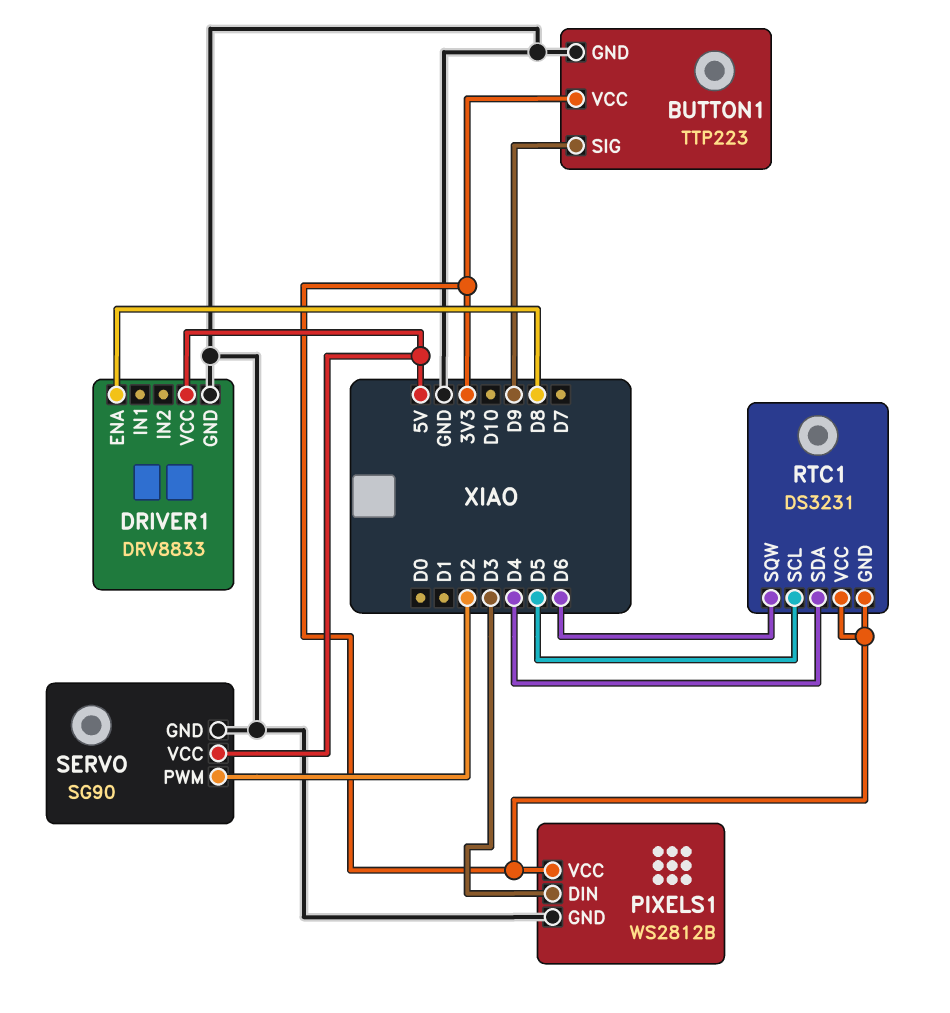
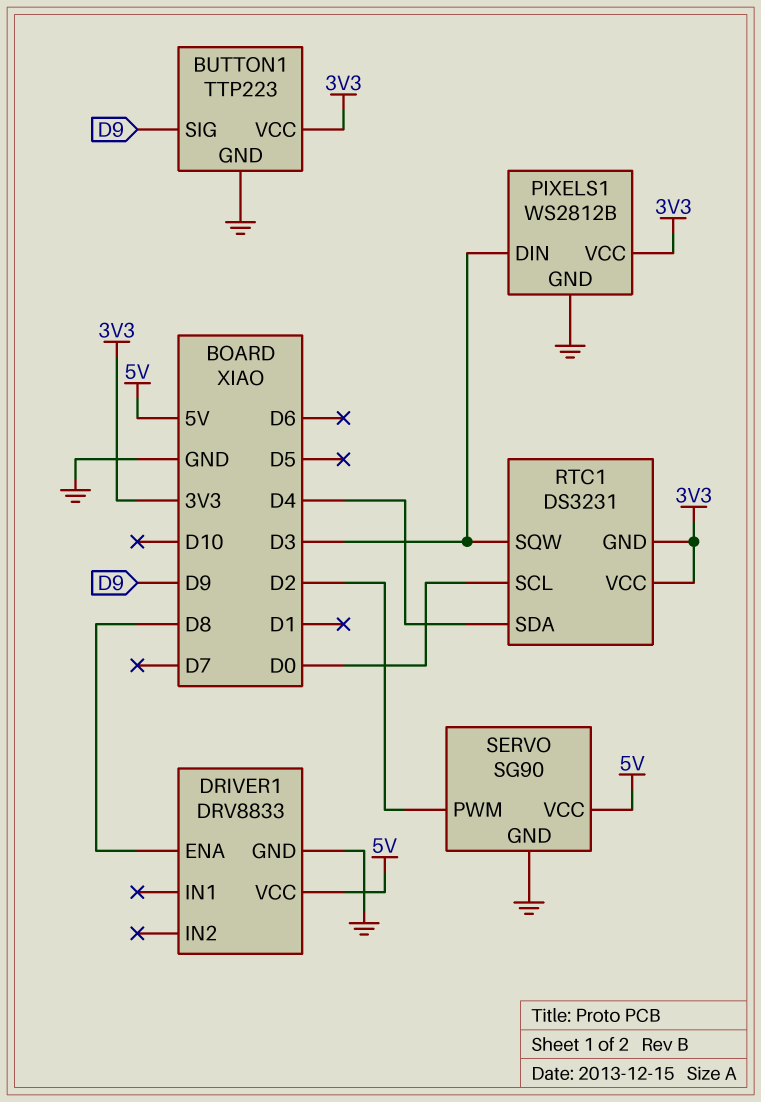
RTC1 pin SCL: D5 -> D0
RTC1 pin SQW: D6 -> D3

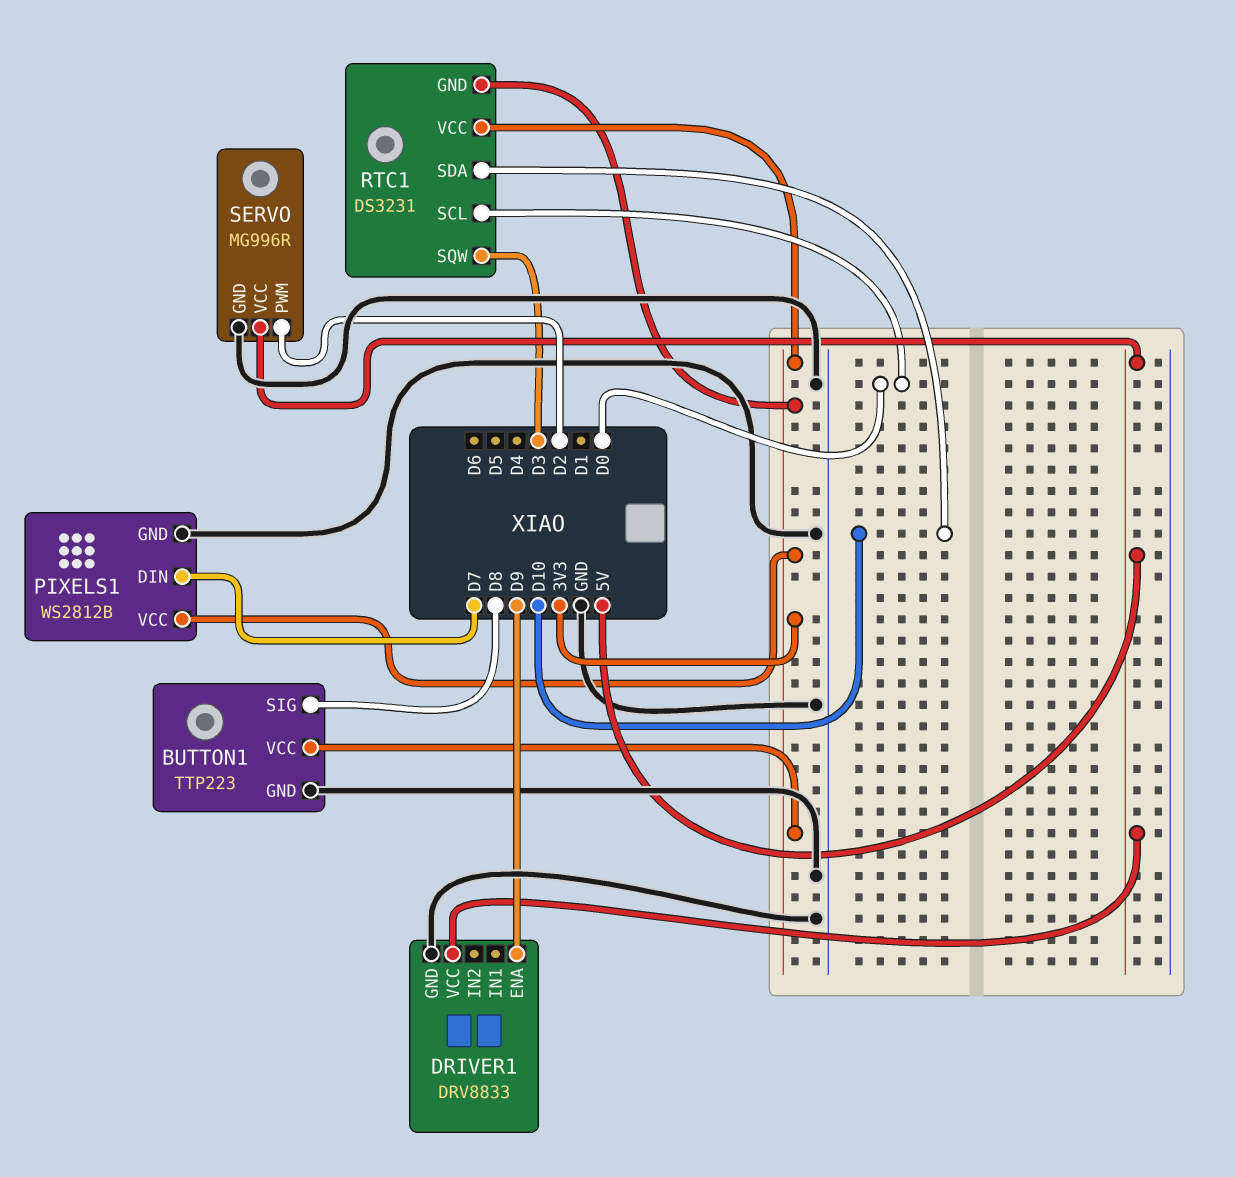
BUTTON1 pin SIG: D9 -> D8
DRIVER1 pin ENA: D8 -> D9
PIXELS1 pin DIN: D3 -> D7
RTC1 pin SDA: D4 -> D10
SERVO: SG90 -> MG996R

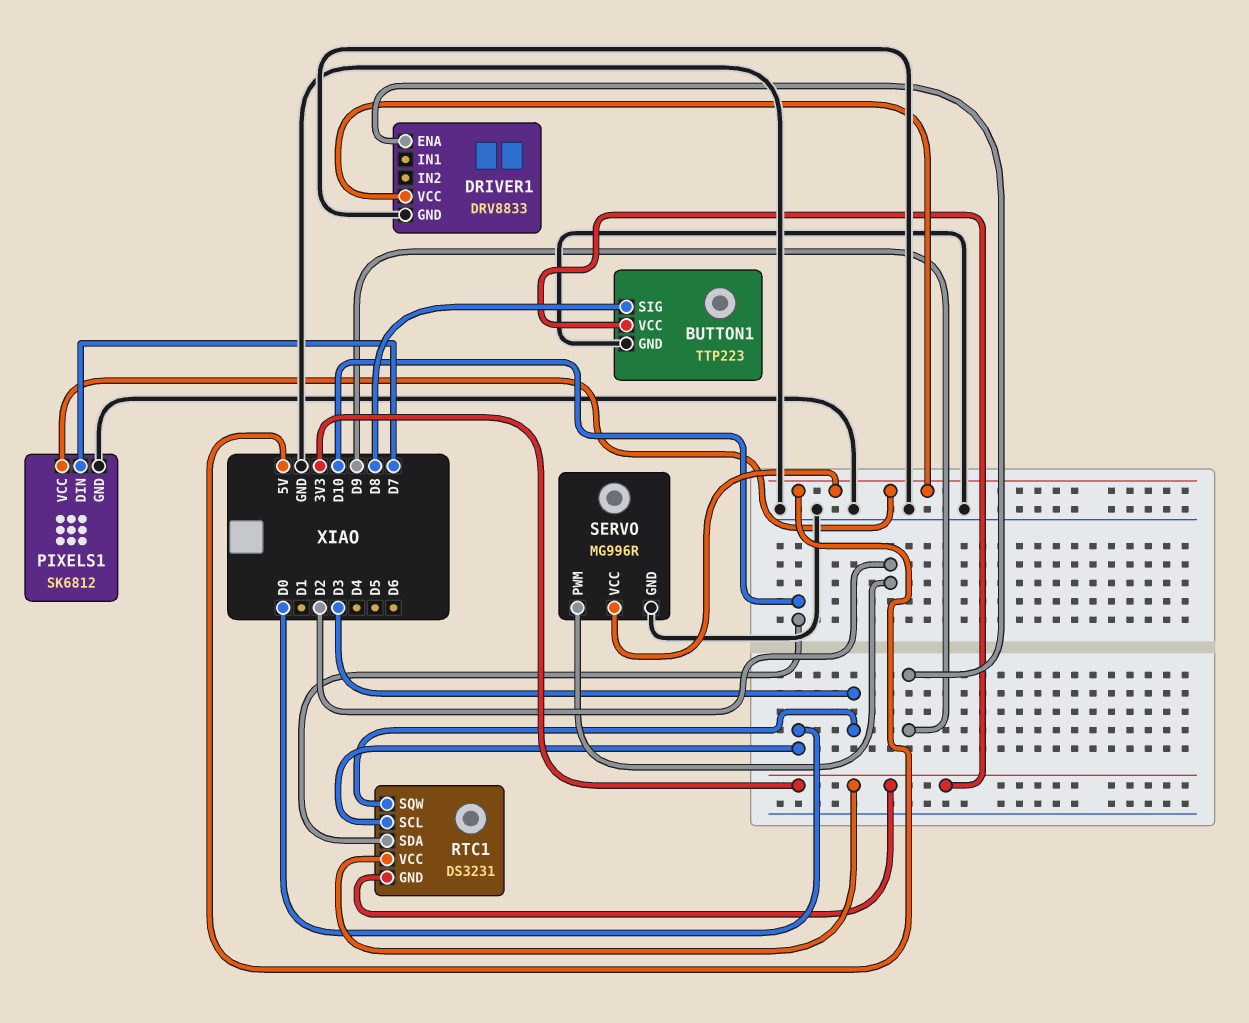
PIXELS1: WS2812B -> SK6812
PIXELS1 pin VCC: 3V3 -> 5V

